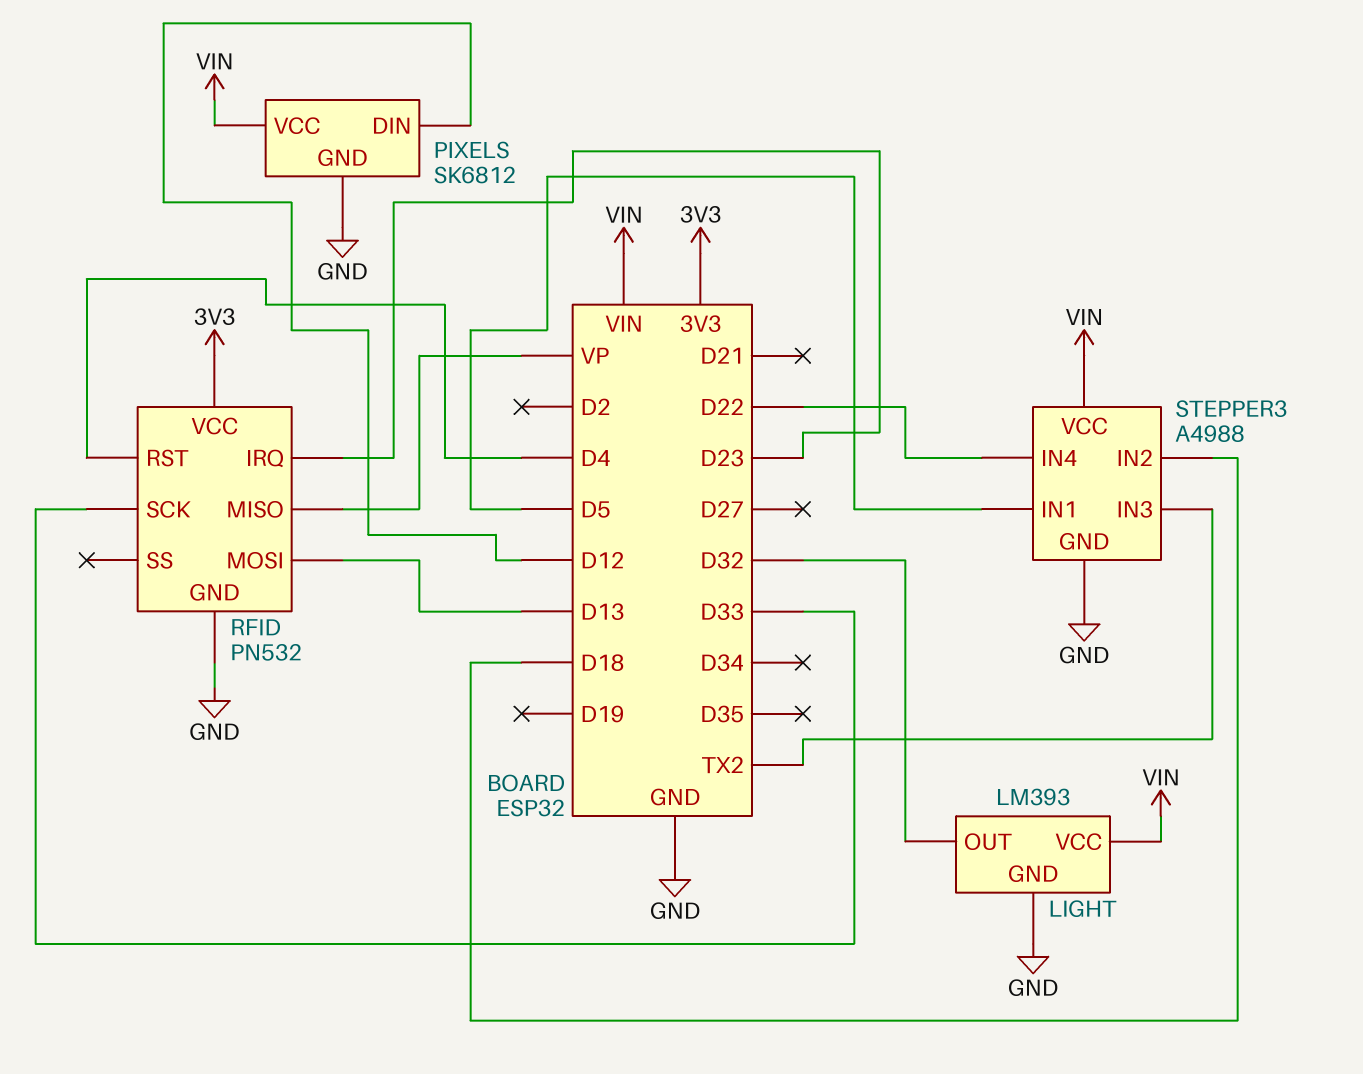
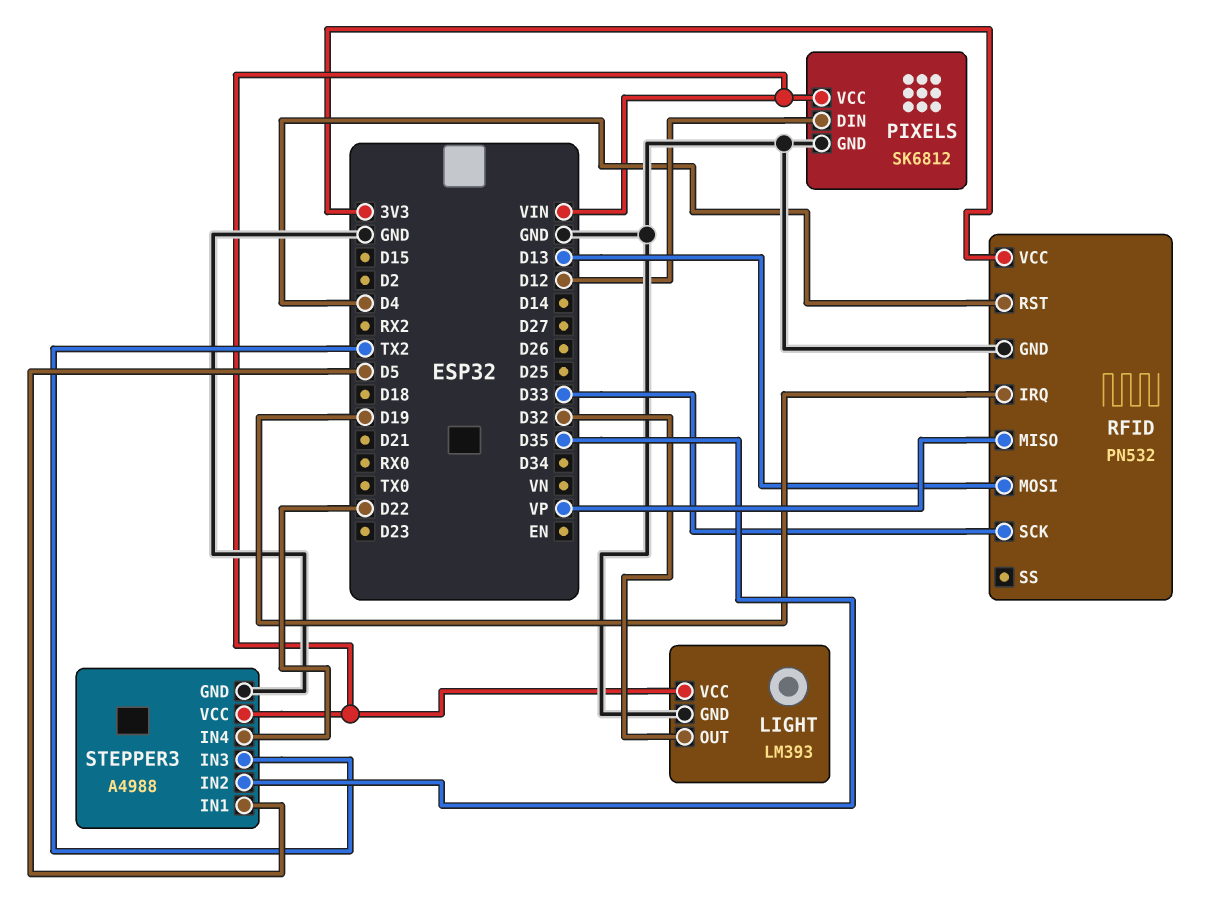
RFID pin IRQ: D23 -> D19
STEPPER3 pin IN2: D18 -> D35

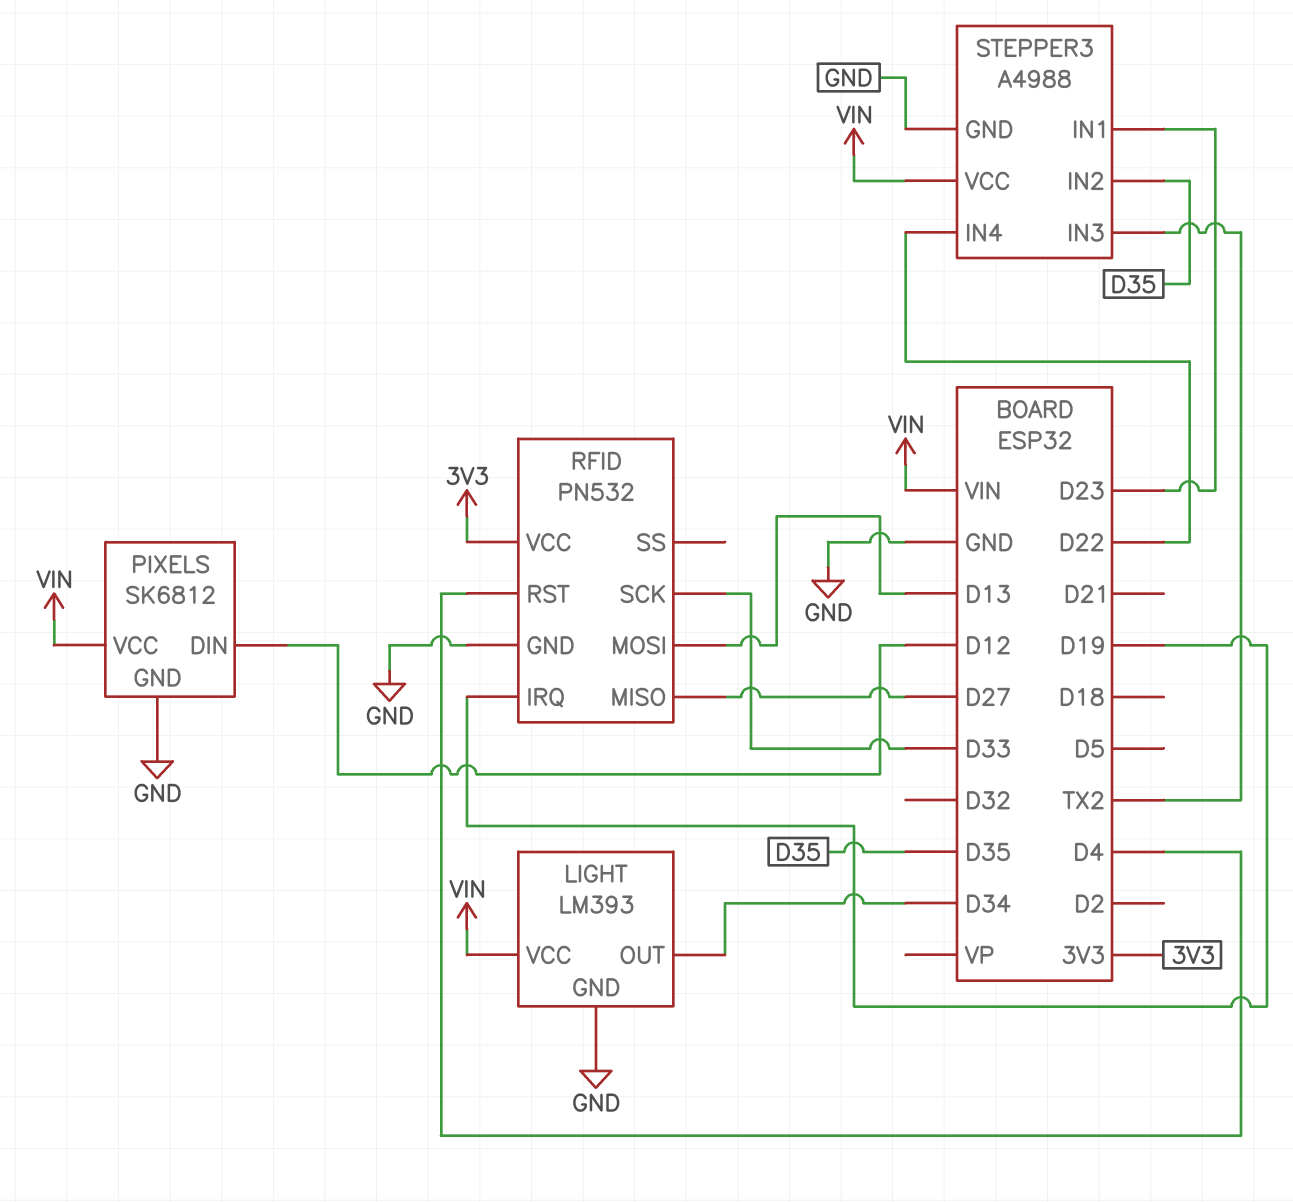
LIGHT pin OUT: D32 -> D34
RFID pin MISO: VP -> D27
STEPPER3 pin IN1: D5 -> D23

